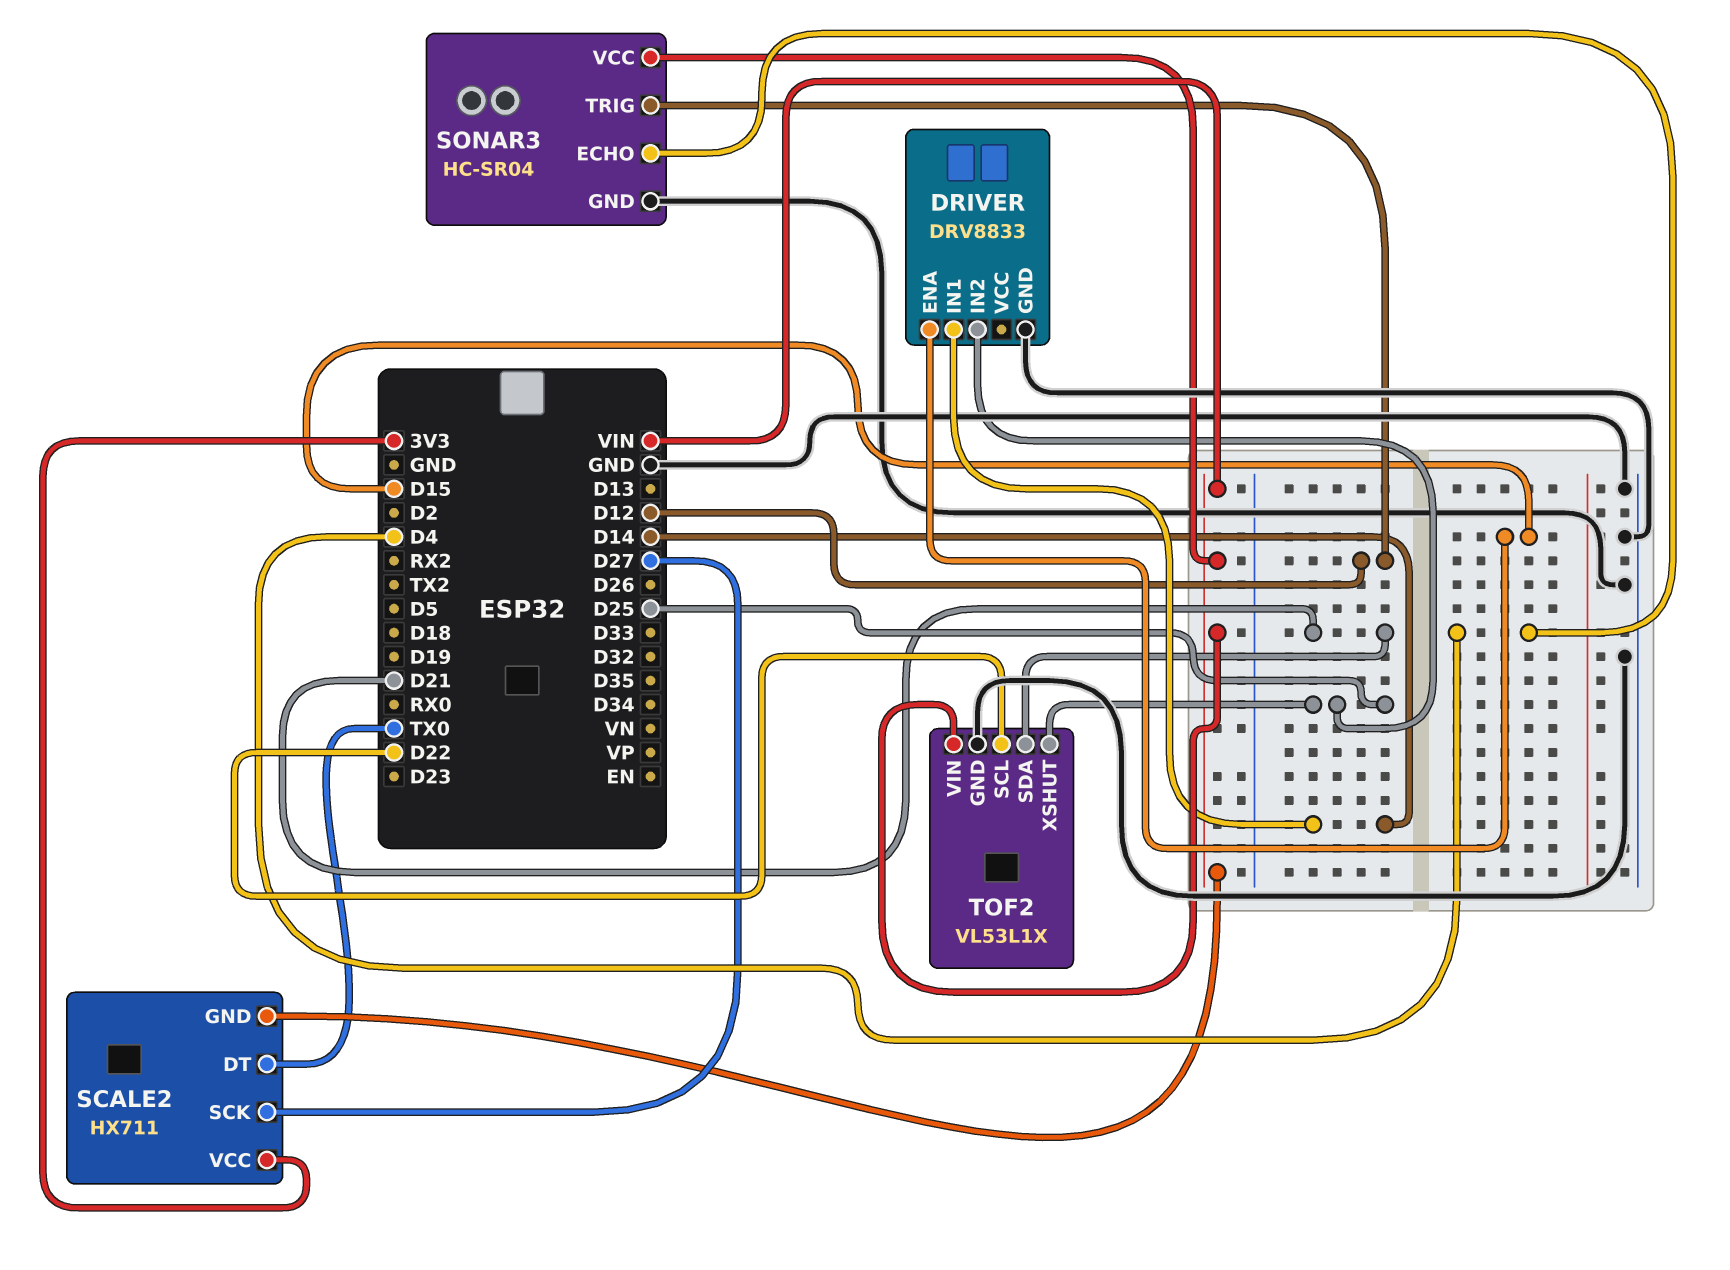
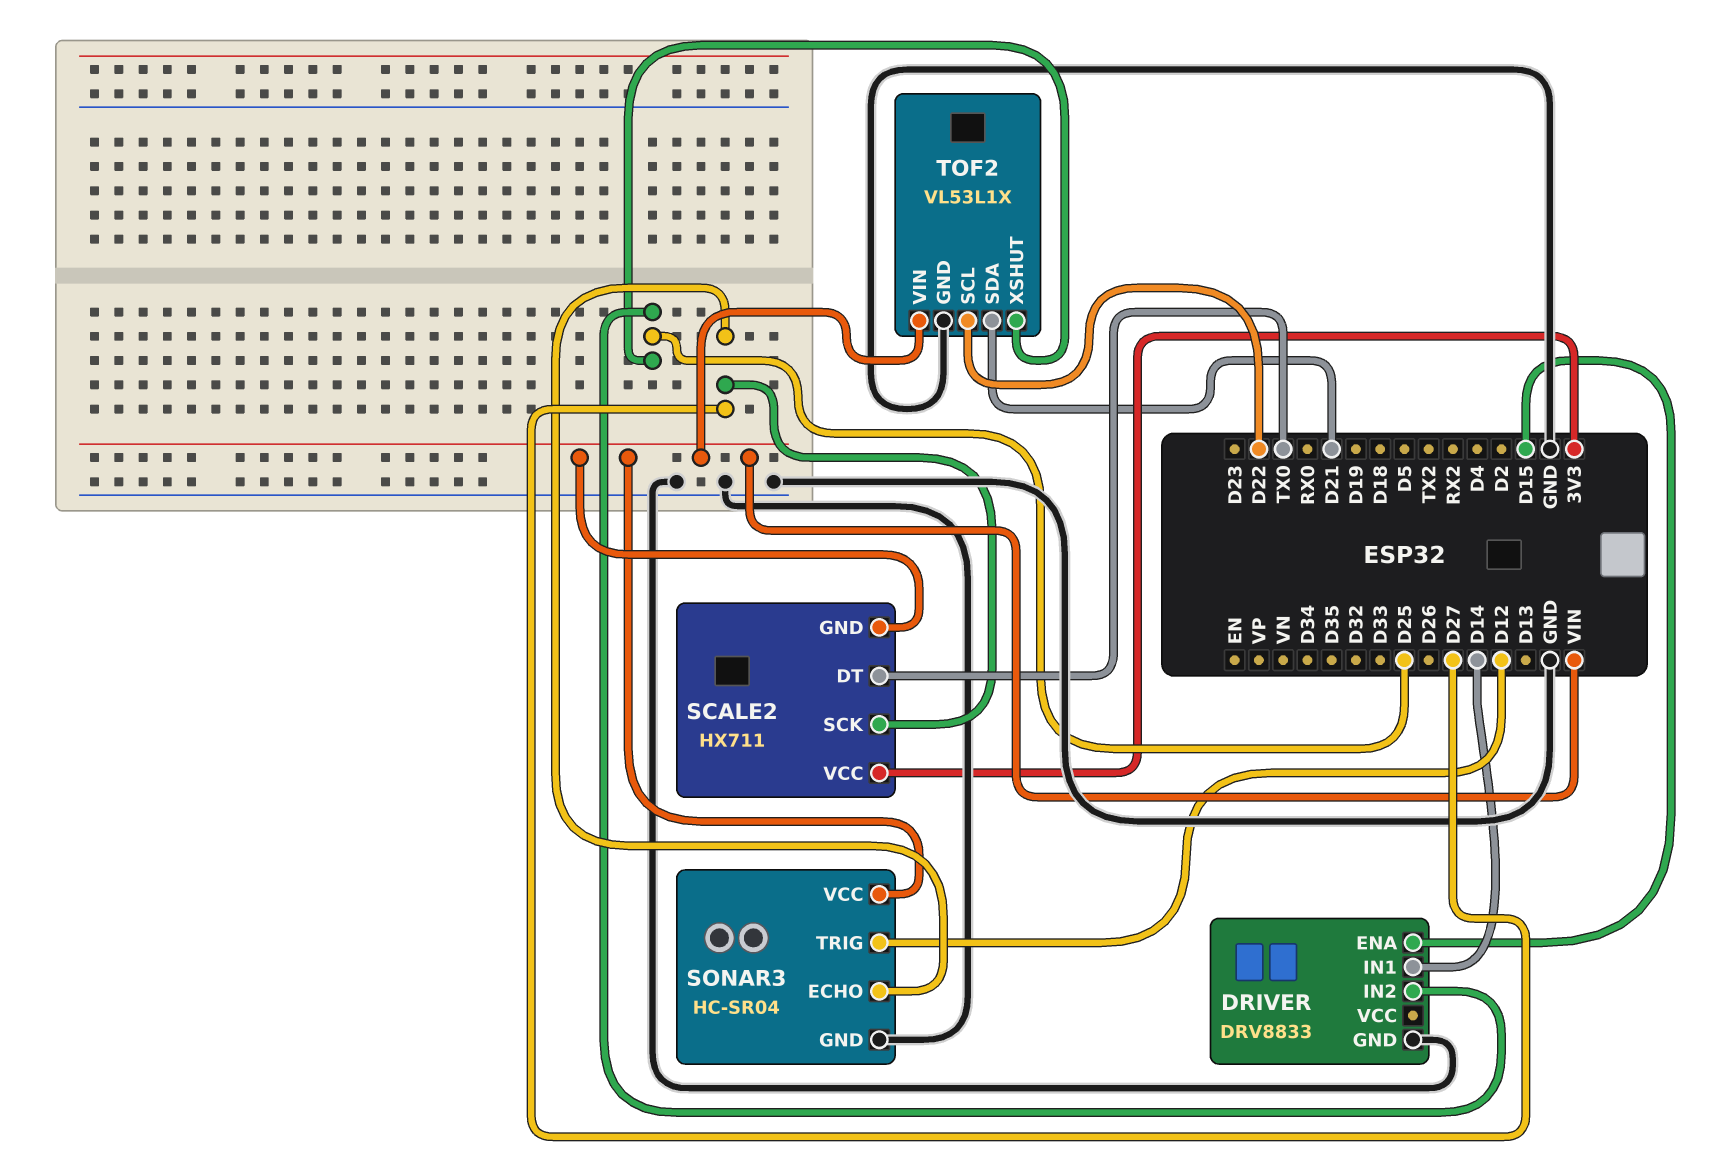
SONAR3 pin ECHO: D4 -> D27

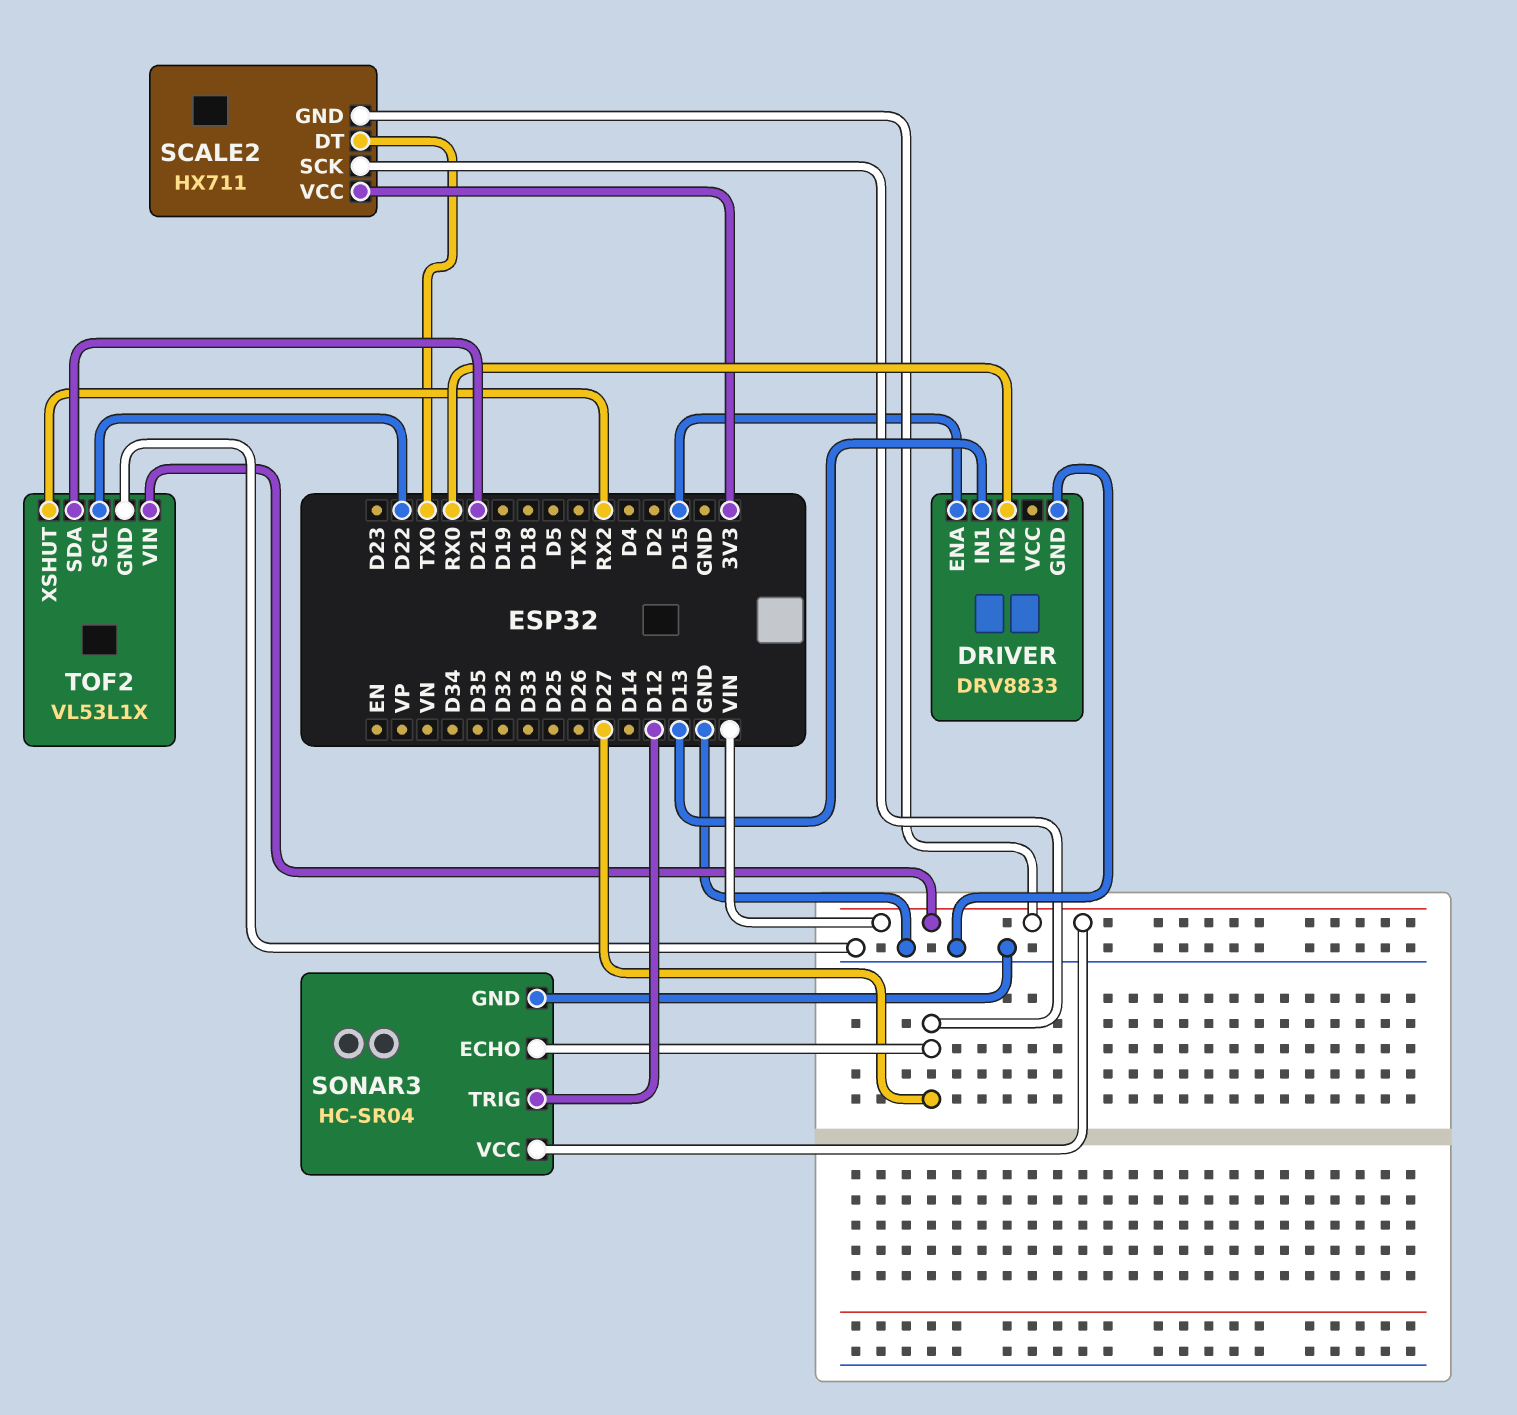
DRIVER pin IN1: D14 -> D13
DRIVER pin IN2: D25 -> RX0
TOF2 pin XSHUT: D25 -> RX2

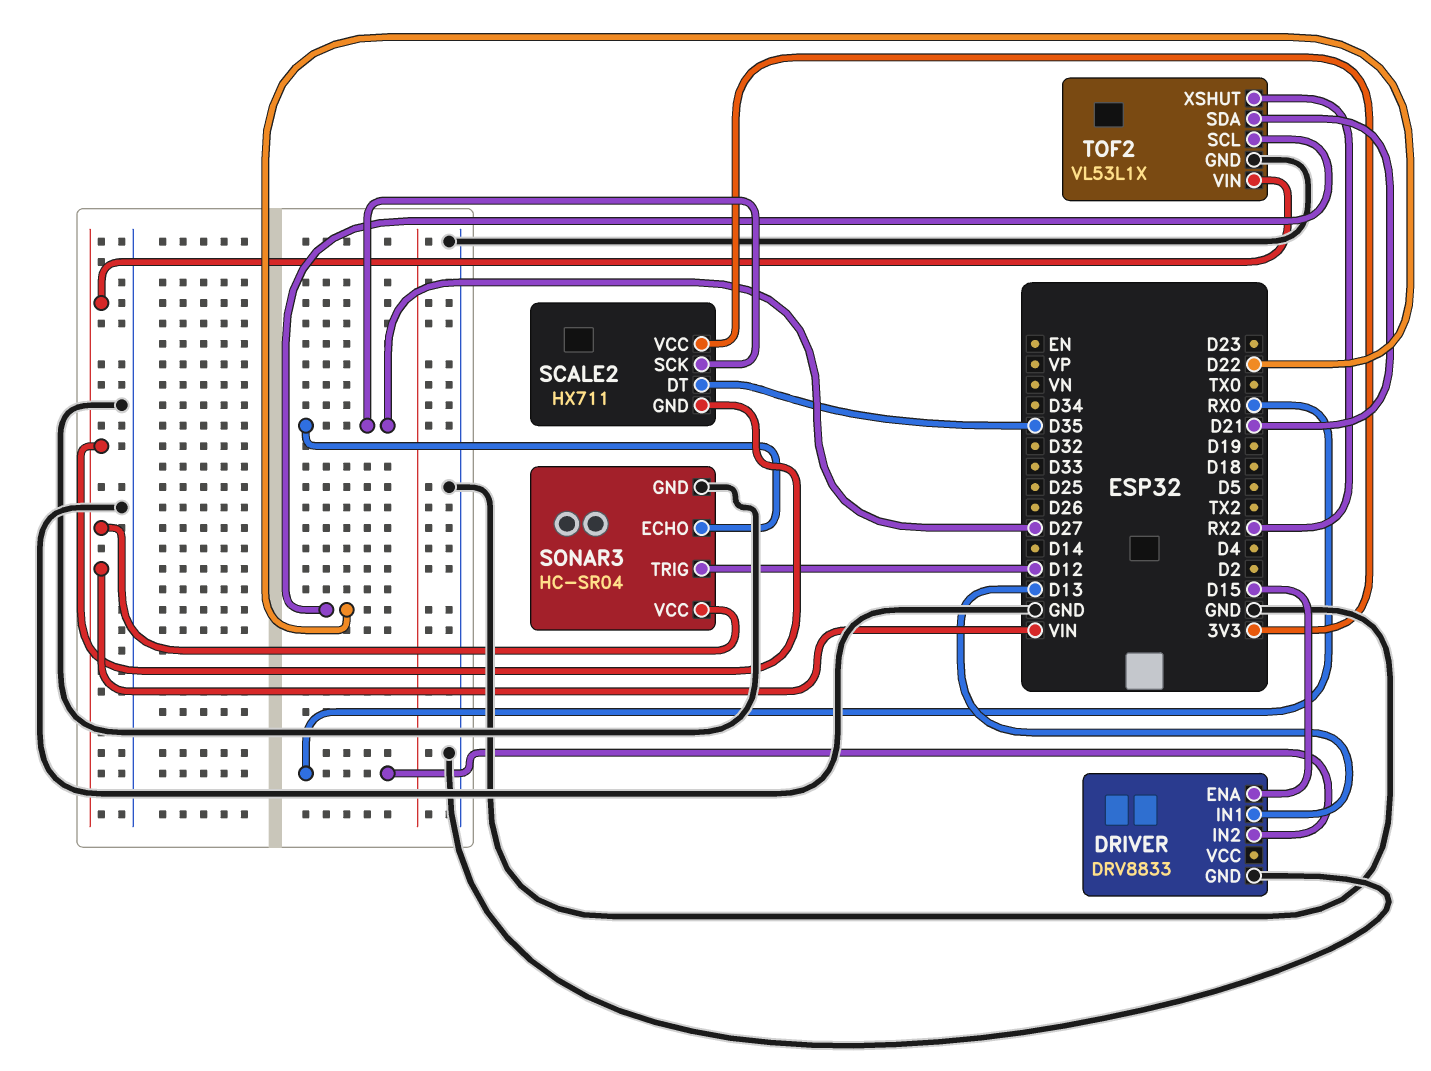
SCALE2 pin DT: TX0 -> D35

